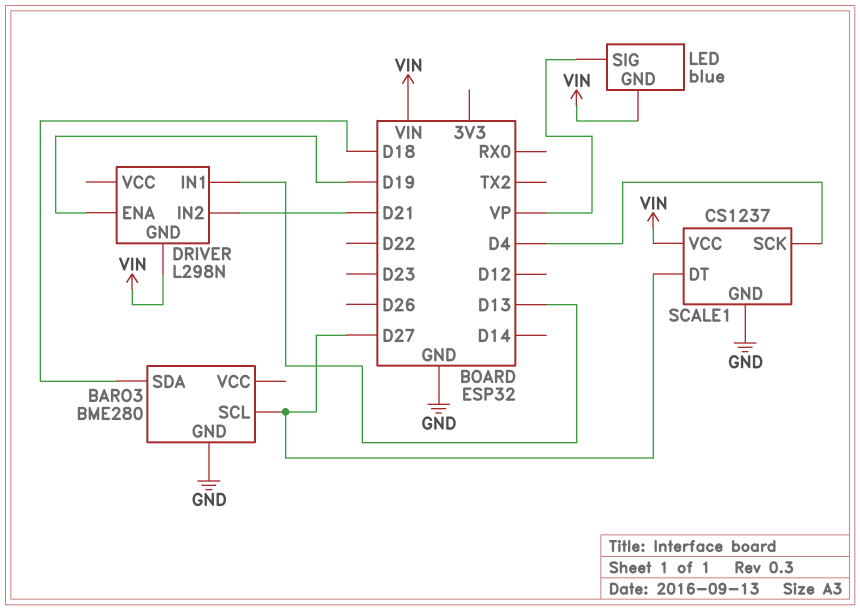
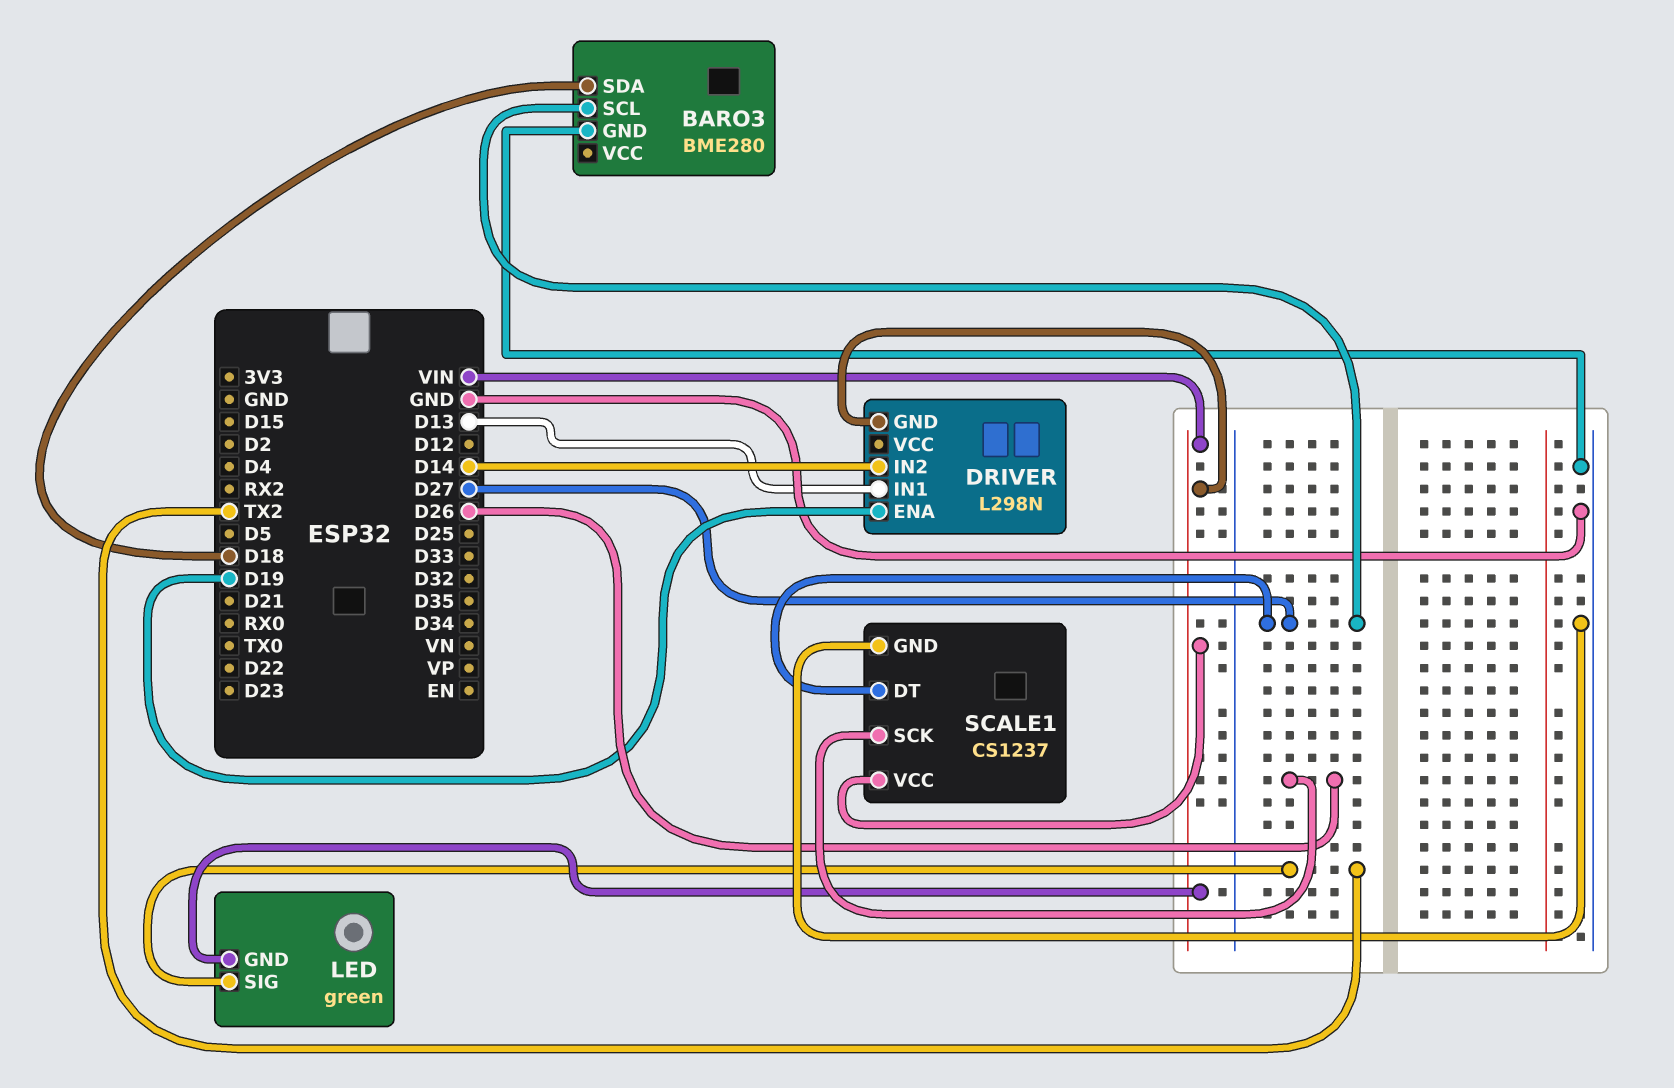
DRIVER pin IN2: D21 -> D14
LED: blue -> green
LED pin SIG: VP -> TX2
SCALE1 pin SCK: D4 -> D26

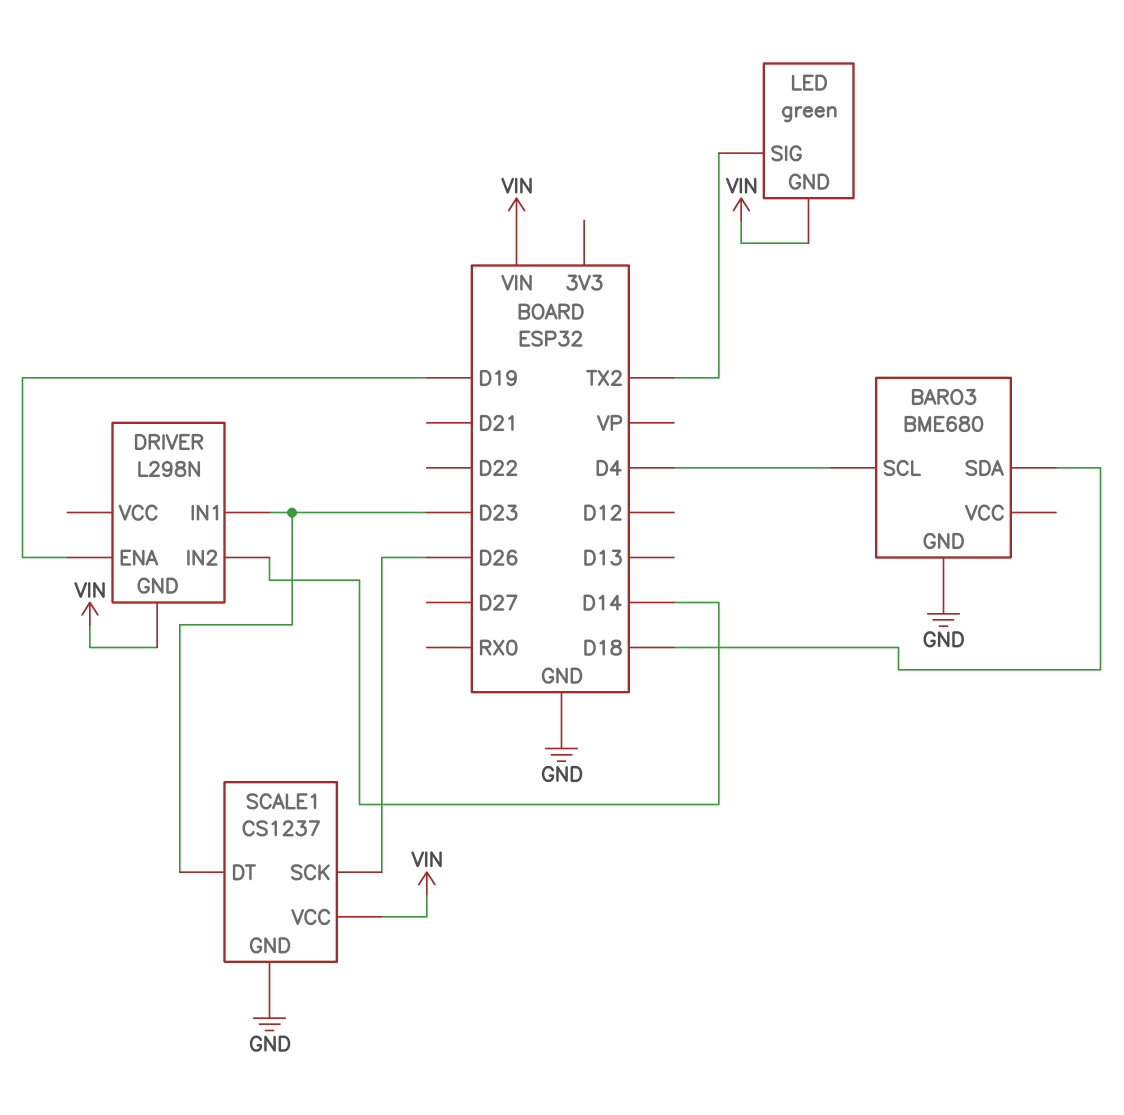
BARO3: BME280 -> BME680
BARO3 pin SCL: D27 -> D4
DRIVER pin IN1: D13 -> D23
SCALE1 pin DT: D27 -> D23

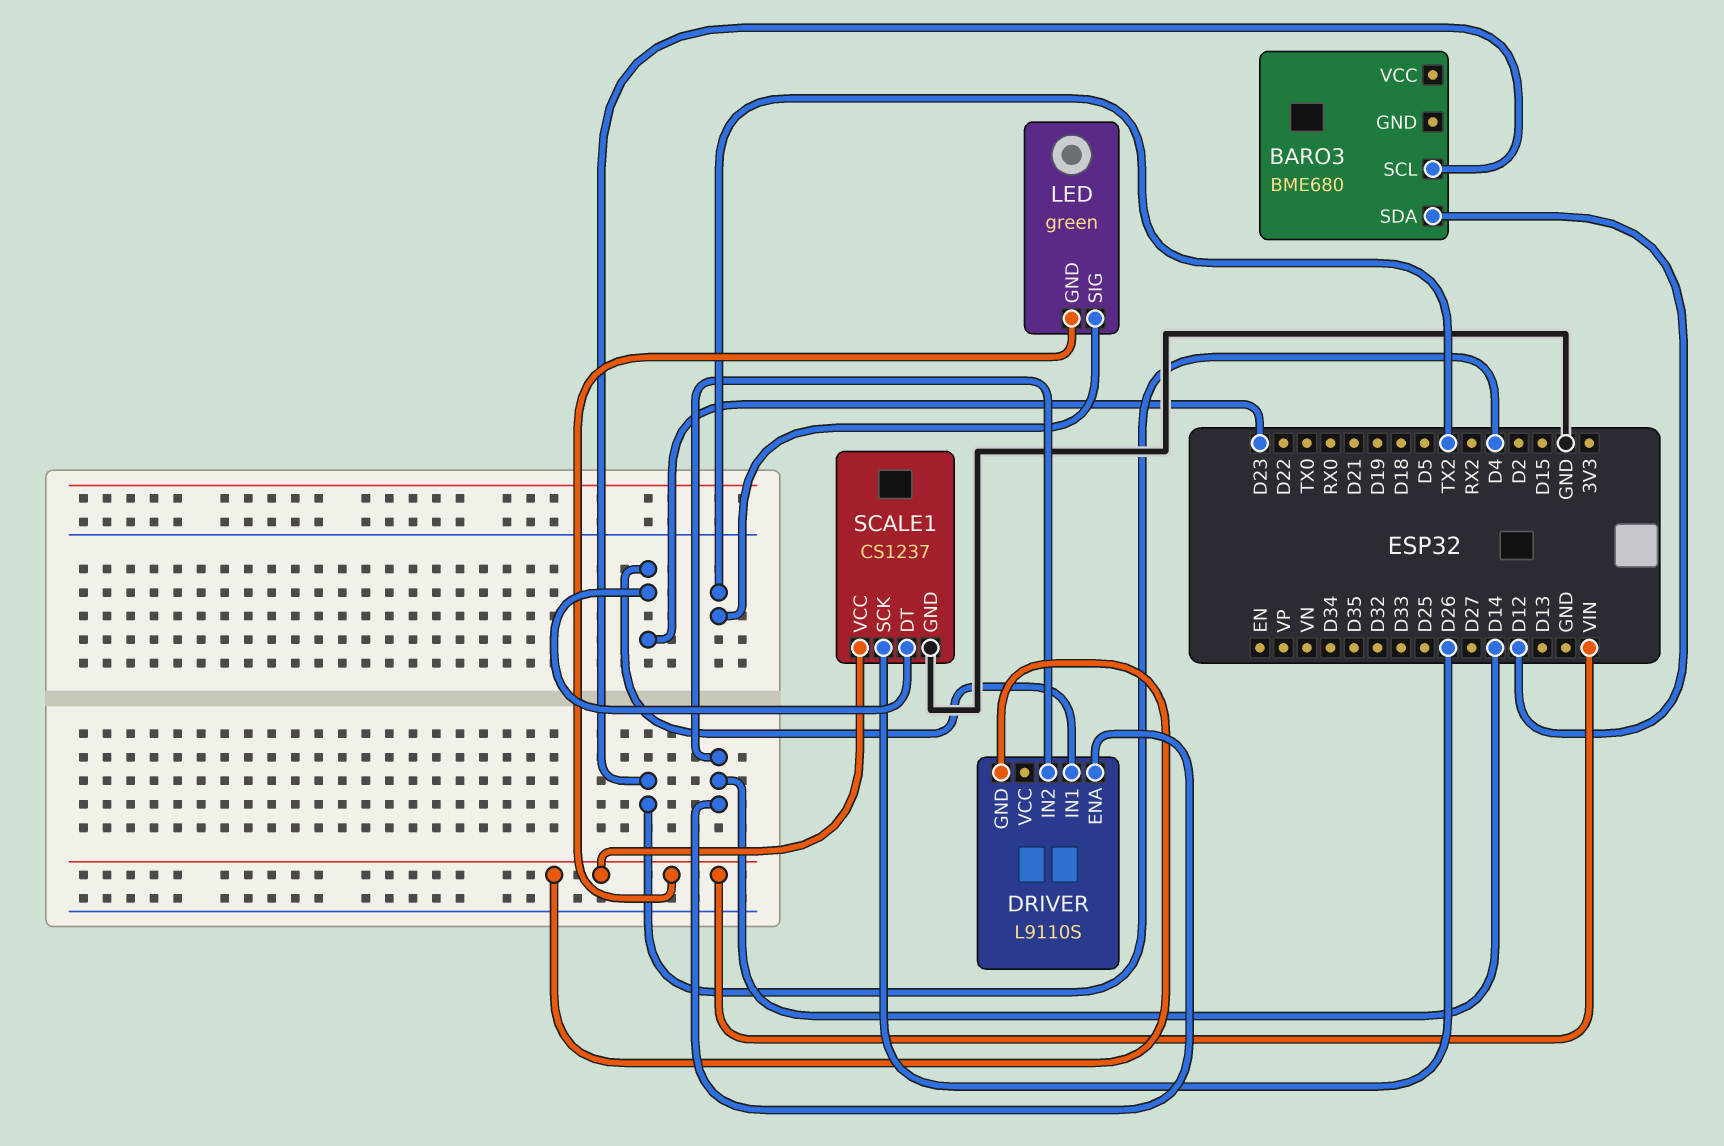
BARO3 pin GND: GND -> none
BARO3 pin SDA: D18 -> D12
DRIVER: L298N -> L9110S
DRIVER pin ENA: D19 -> D14

